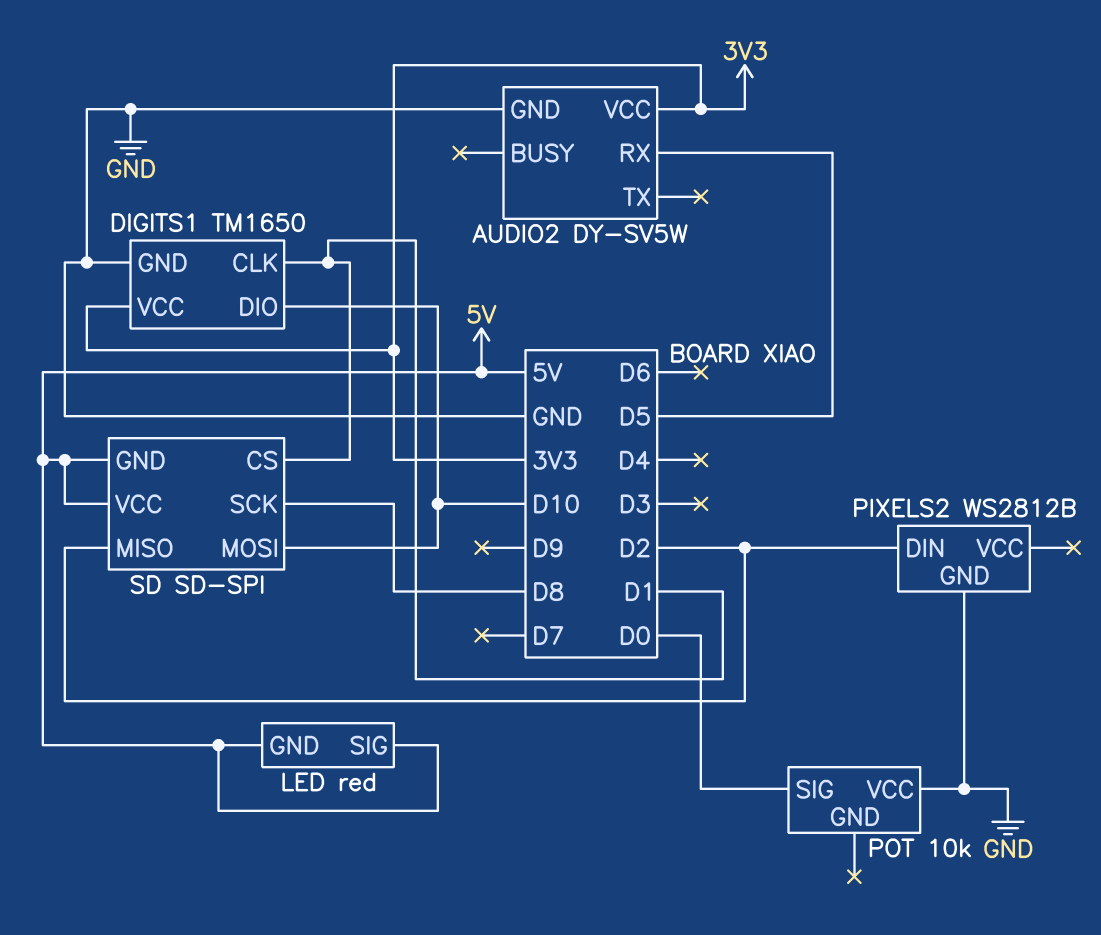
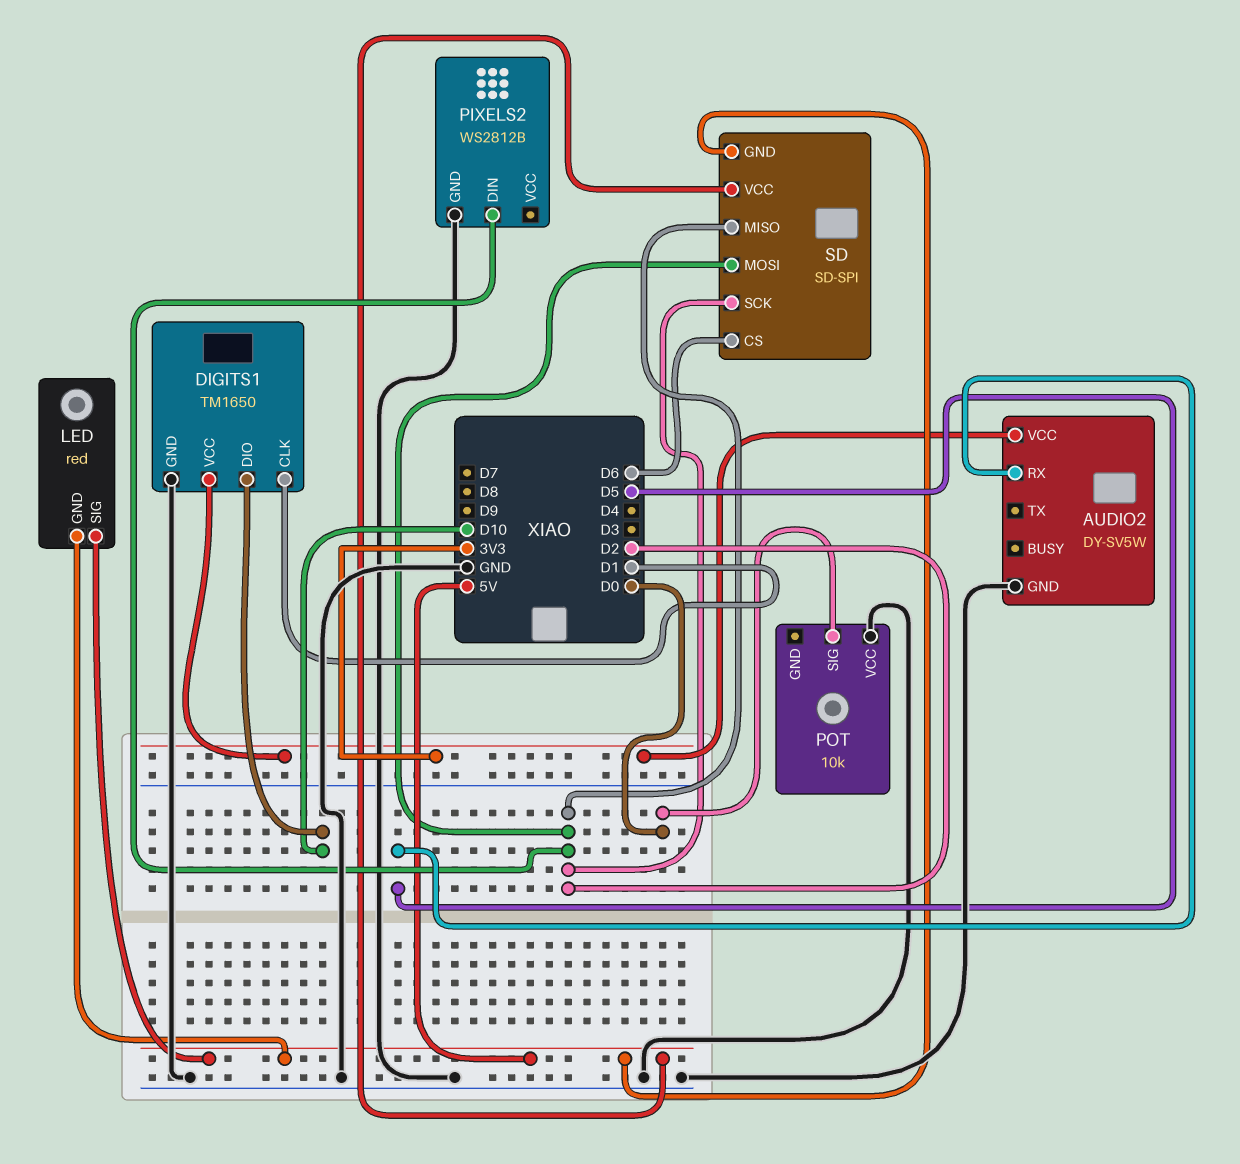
SD pin CS: D1 -> D6
SD pin MOSI: D10 -> D2
SD pin SCK: D8 -> D2

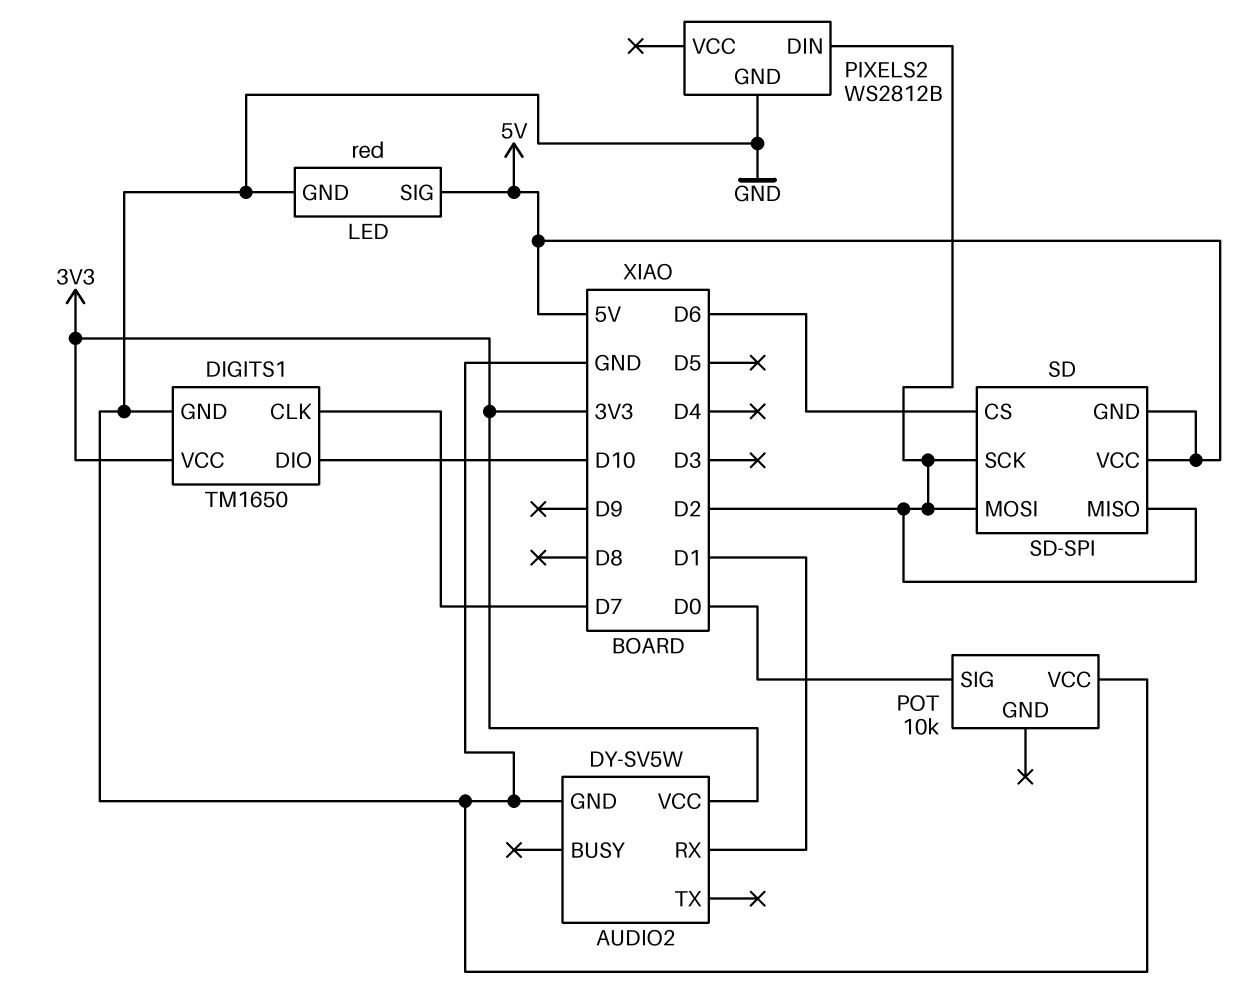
AUDIO2 pin RX: D5 -> D1
DIGITS1 pin CLK: D1 -> D7
LED pin GND: 5V -> GND

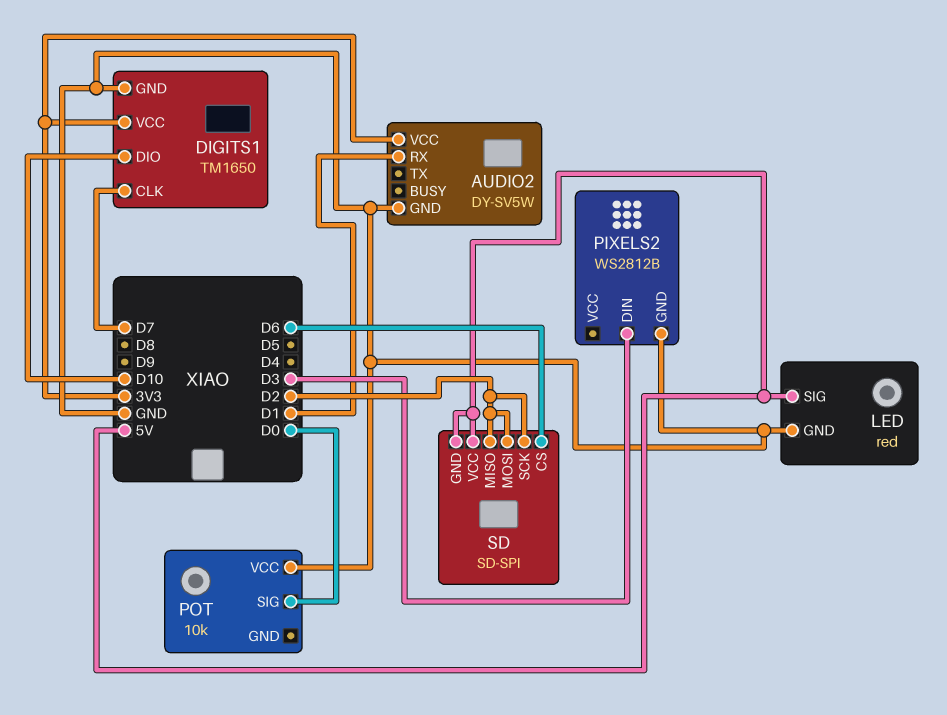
PIXELS2 pin DIN: D2 -> D3

